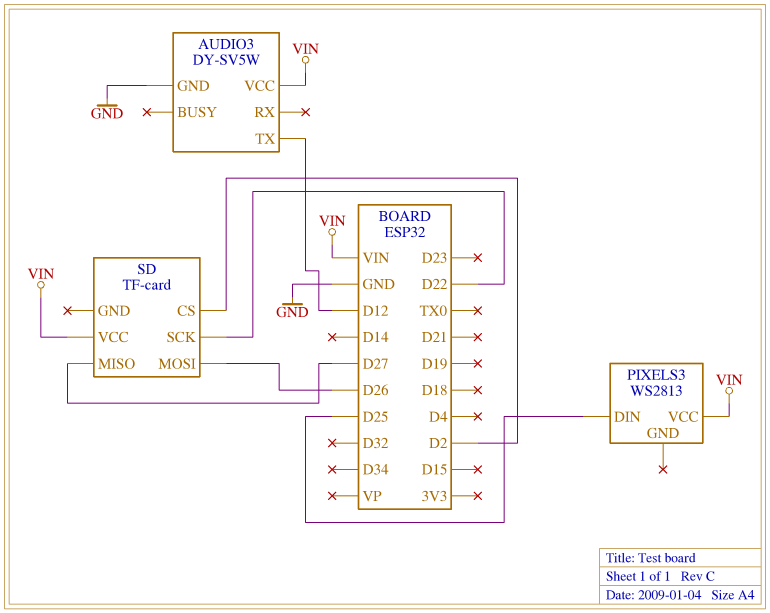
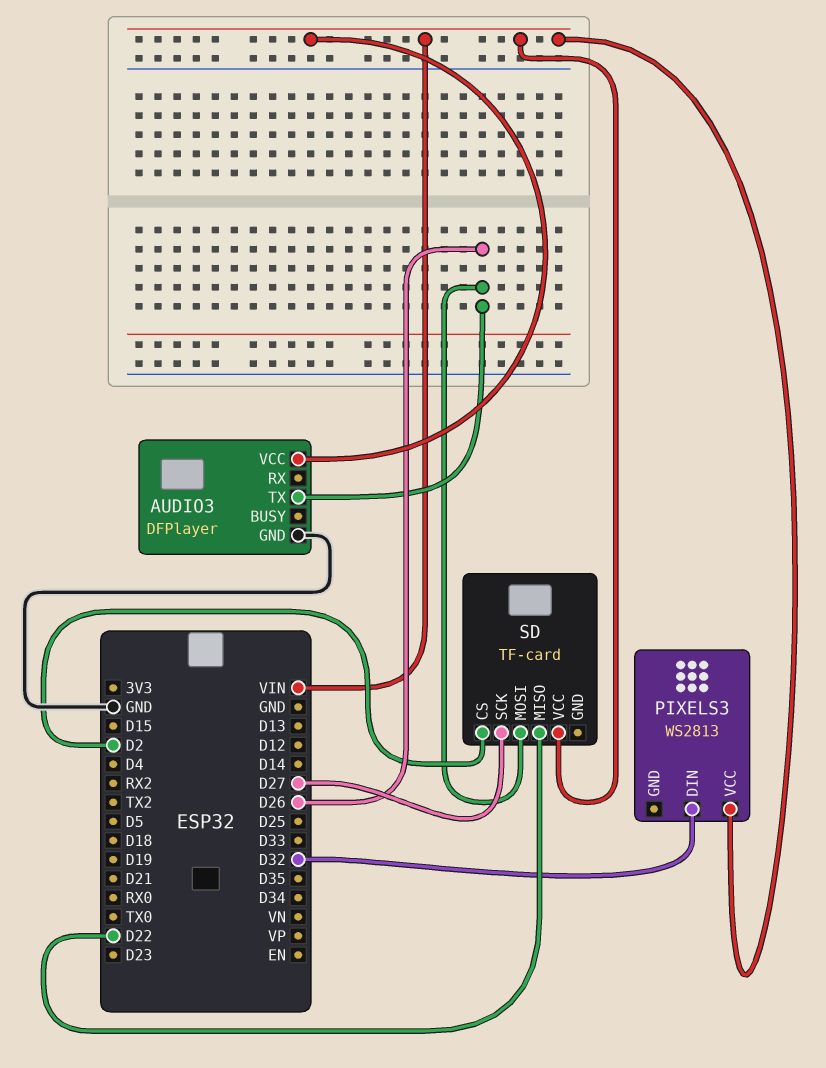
AUDIO3: DY-SV5W -> DFPlayer
AUDIO3 pin TX: D12 -> D26
PIXELS3 pin DIN: D25 -> D32
SD pin MISO: D27 -> D22
SD pin SCK: D22 -> D27

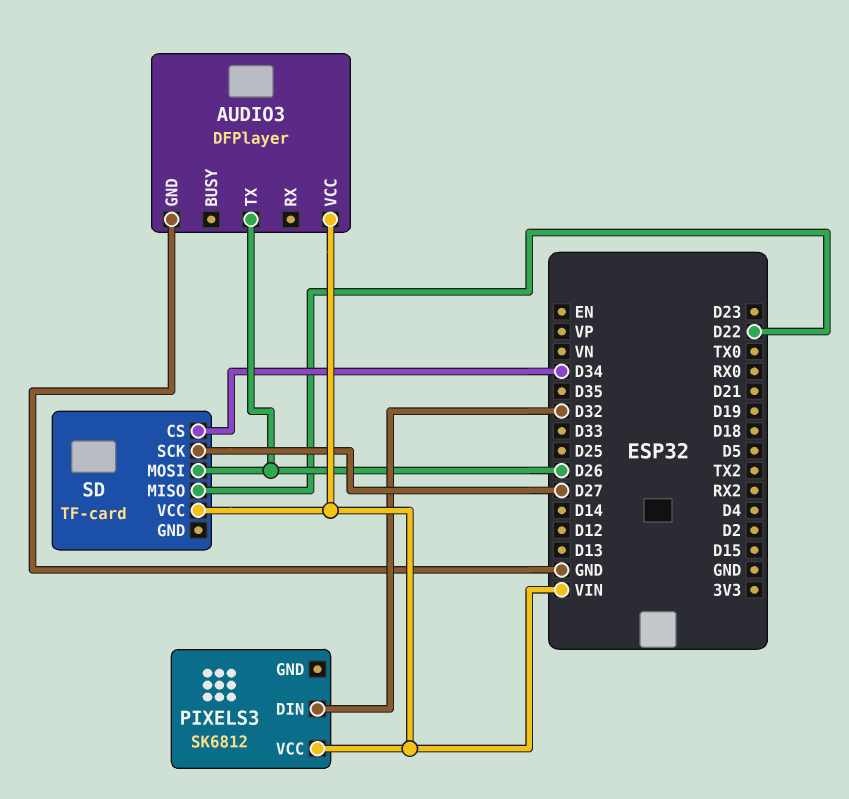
PIXELS3: WS2813 -> SK6812
SD pin CS: D2 -> D34

